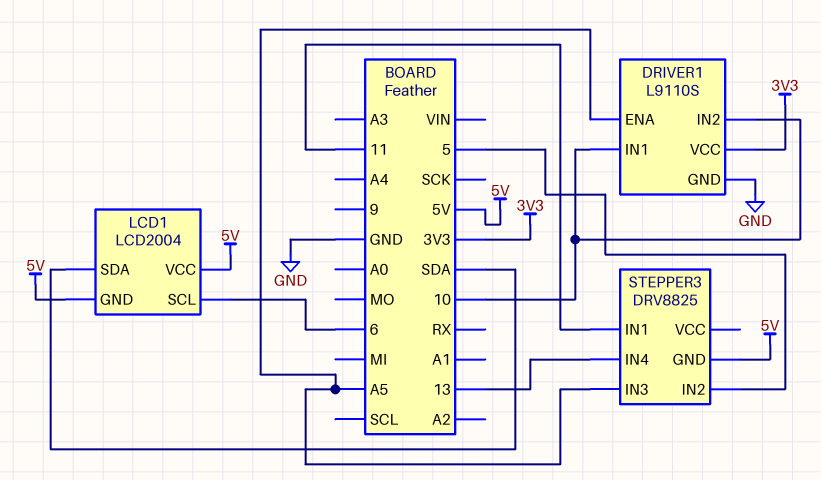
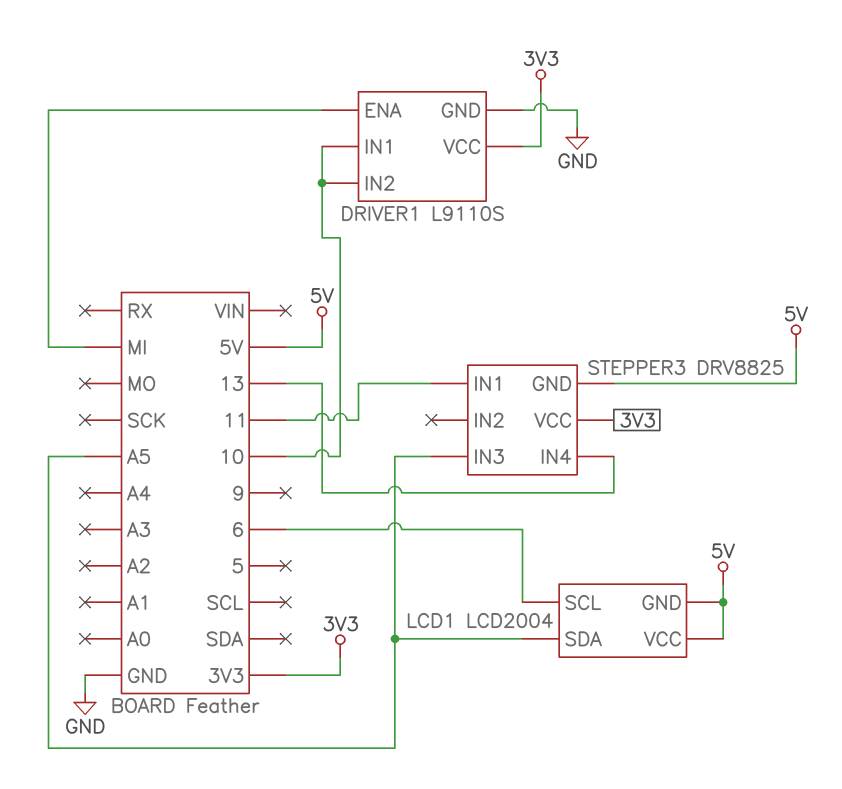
DRIVER1 pin ENA: A5 -> MI
LCD1 pin SDA: SDA -> A5
STEPPER3 pin IN2: 5 -> none
STEPPER3 pin VCC: none -> 3V3

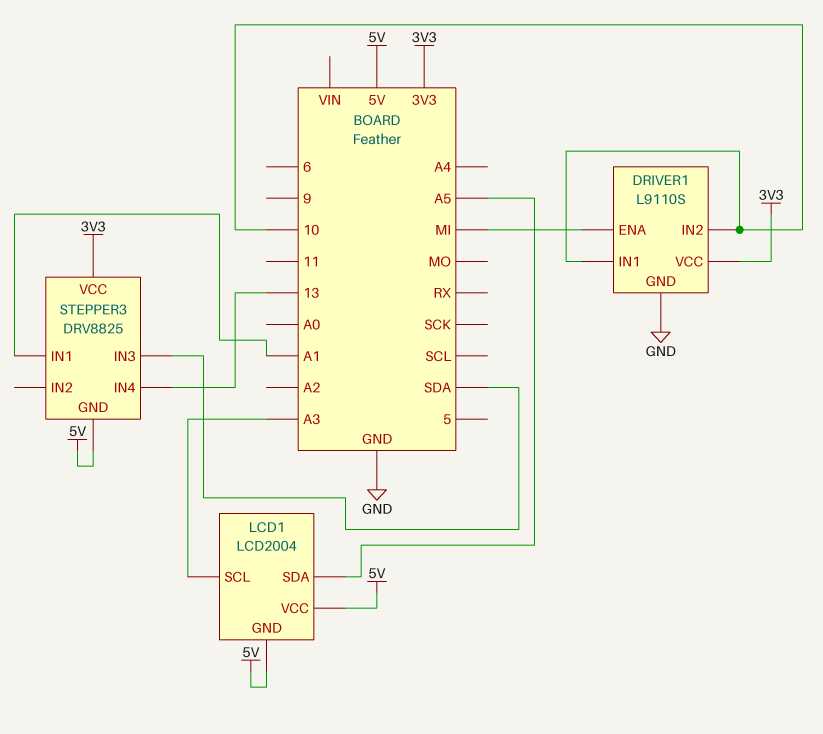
LCD1 pin SCL: 6 -> A3
STEPPER3 pin IN1: 11 -> A1
STEPPER3 pin IN3: A5 -> SDA

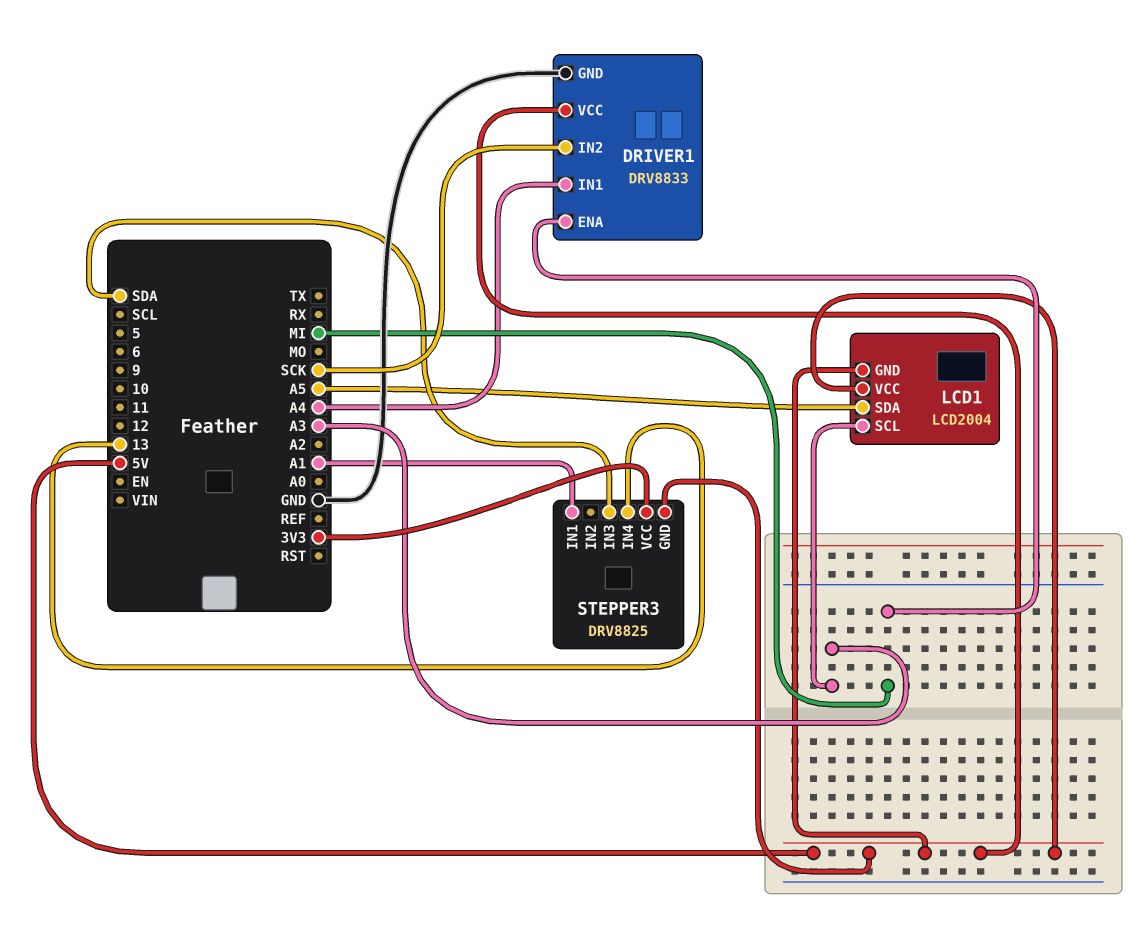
DRIVER1: L9110S -> DRV8833
DRIVER1 pin IN1: 10 -> A4
DRIVER1 pin IN2: 10 -> SCK
DRIVER1 pin VCC: 3V3 -> 5V

